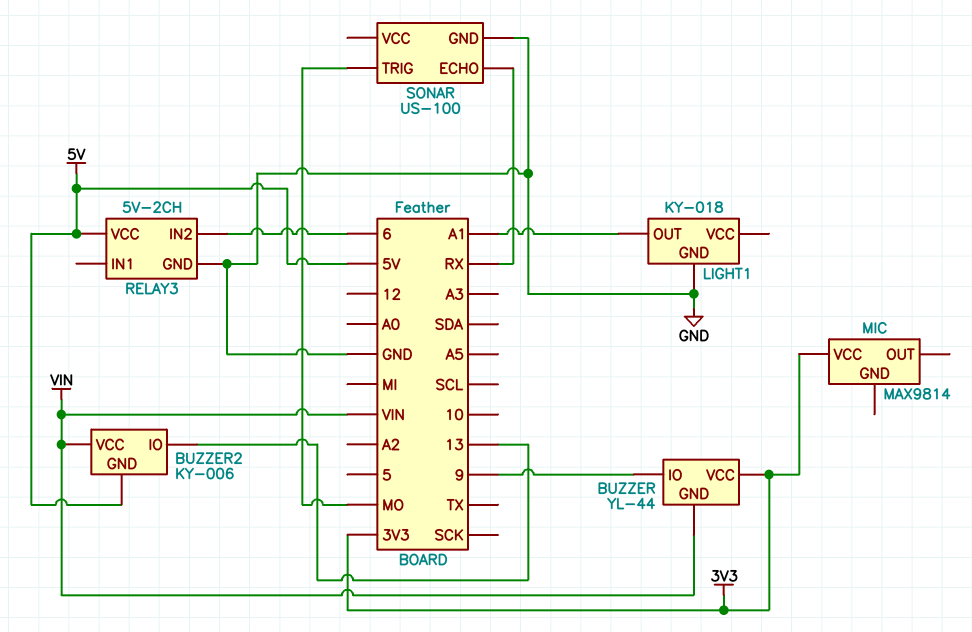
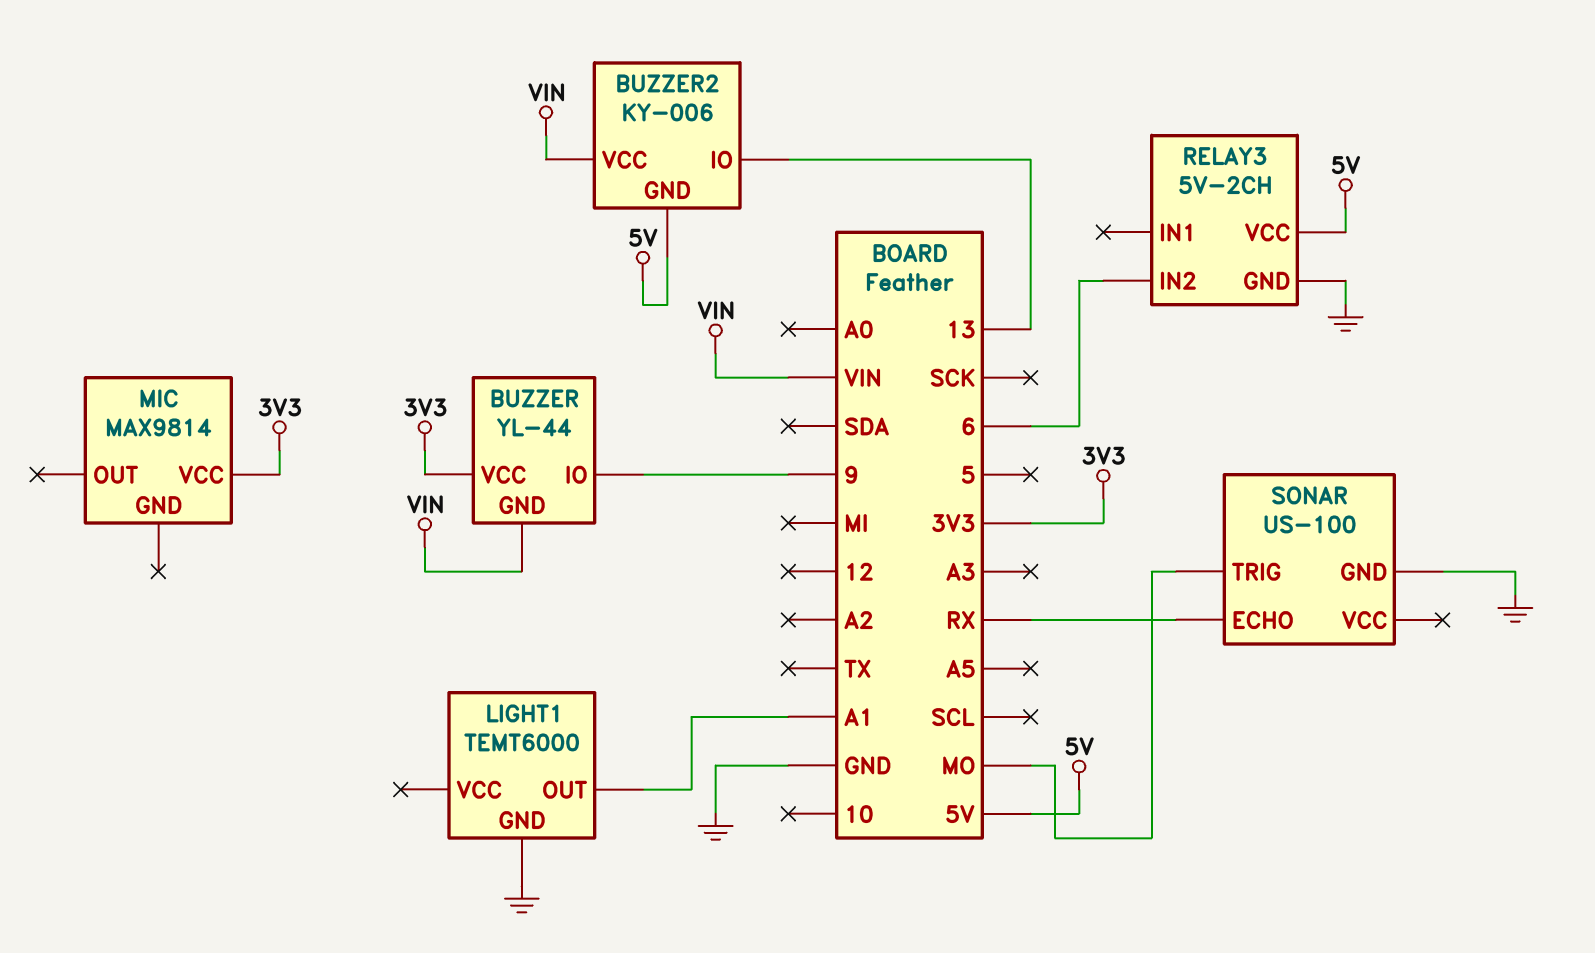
LIGHT1: KY-018 -> TEMT6000

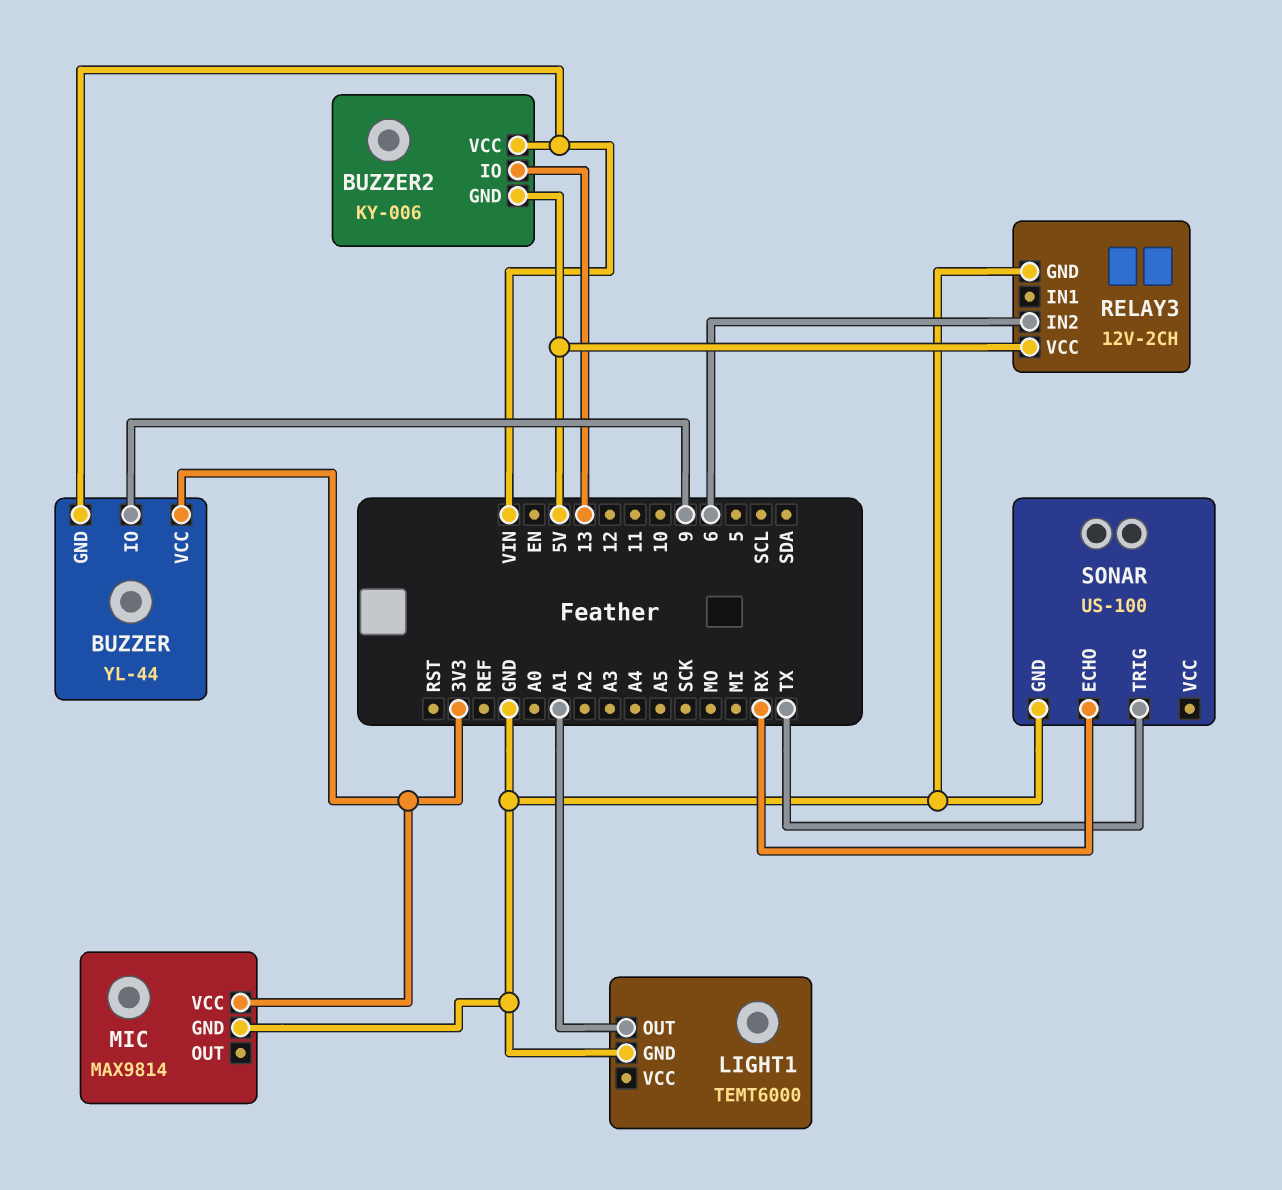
MIC pin GND: none -> GND
RELAY3: 5V-2CH -> 12V-2CH
SONAR pin TRIG: MO -> TX

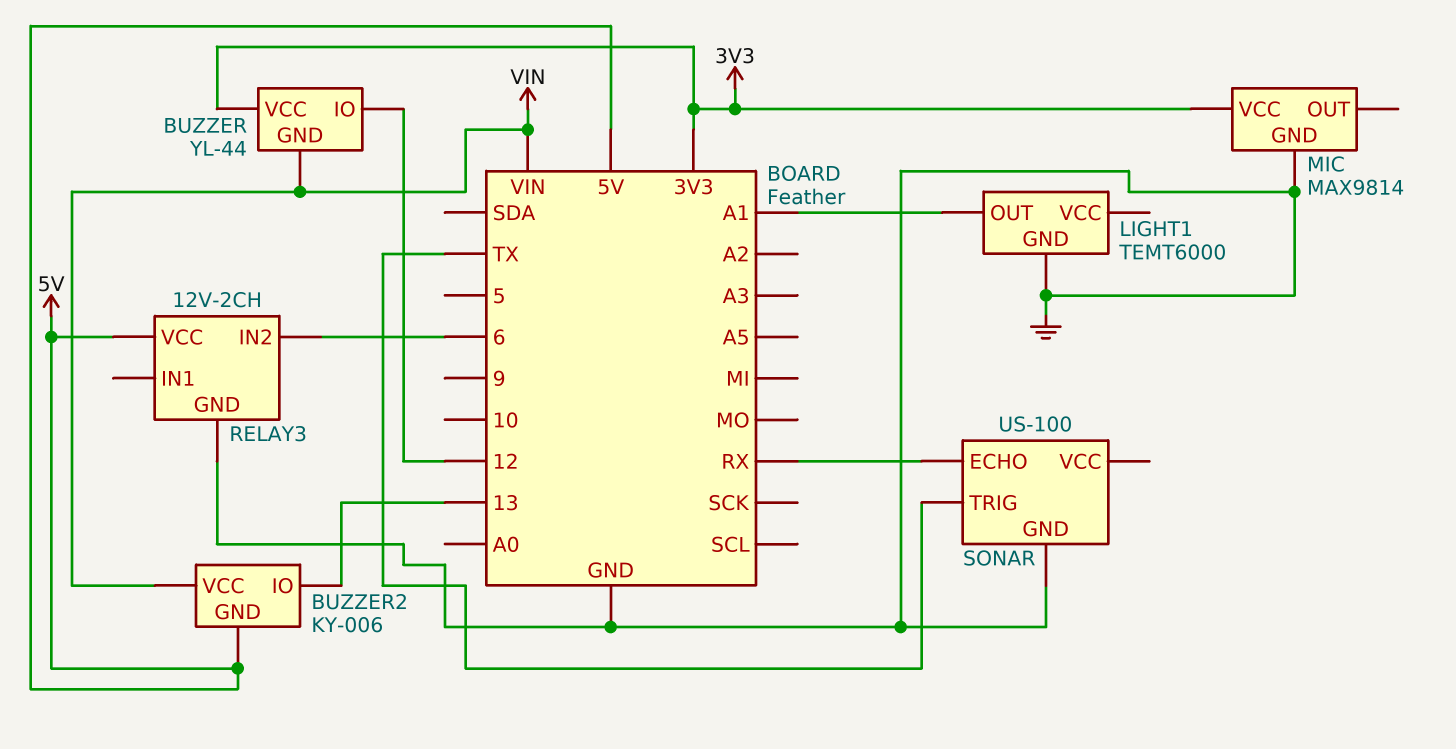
BUZZER pin IO: 9 -> 12

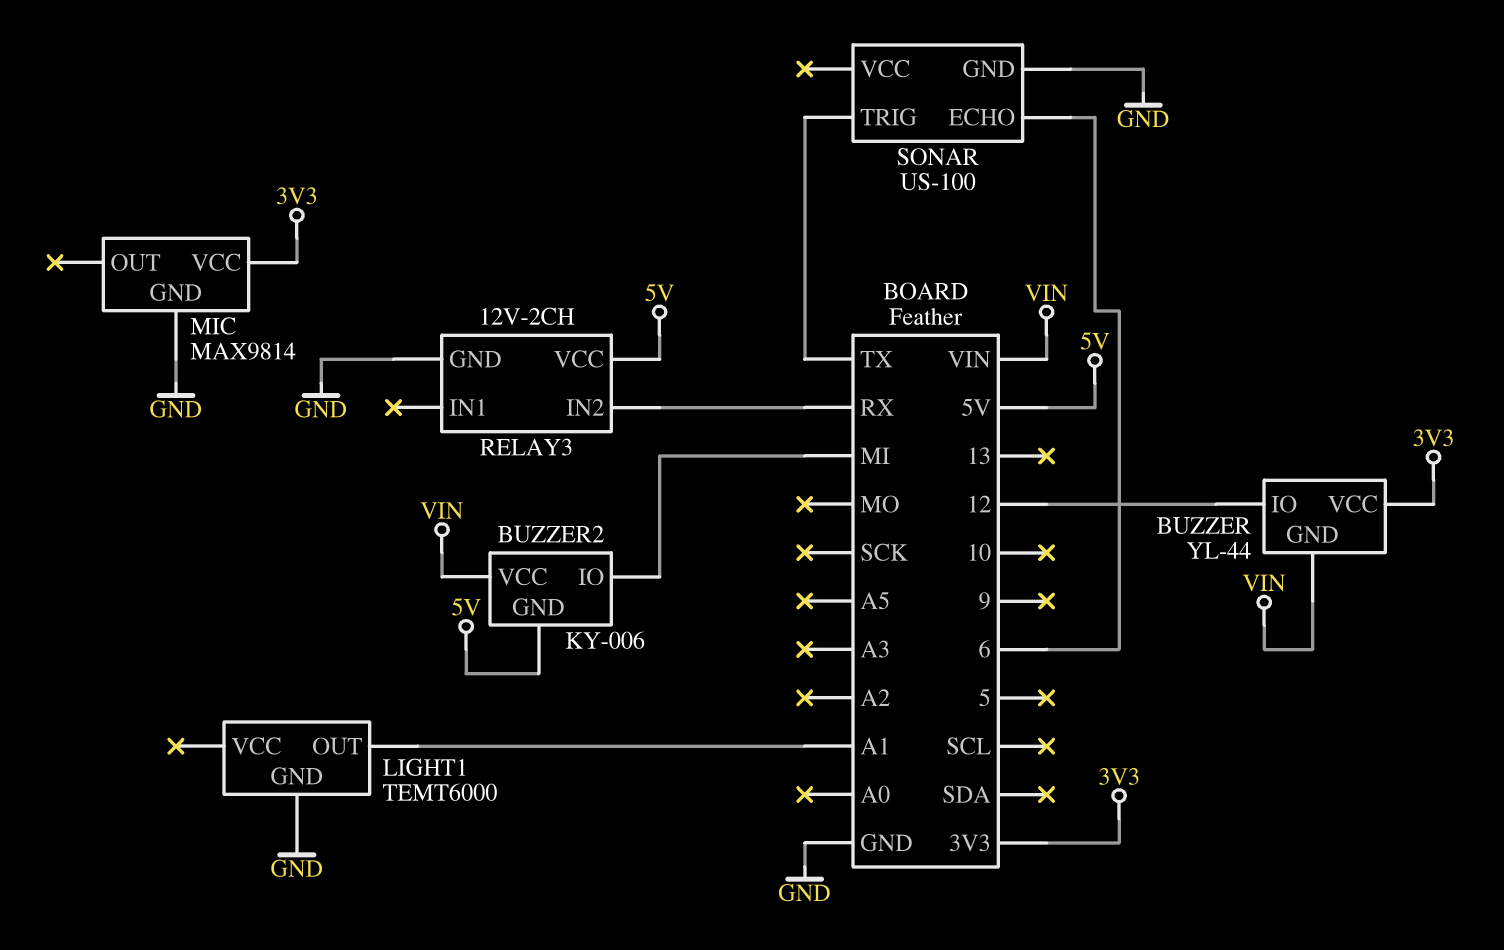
BUZZER2 pin IO: 13 -> MI
RELAY3 pin IN2: 6 -> RX
SONAR pin ECHO: RX -> 6

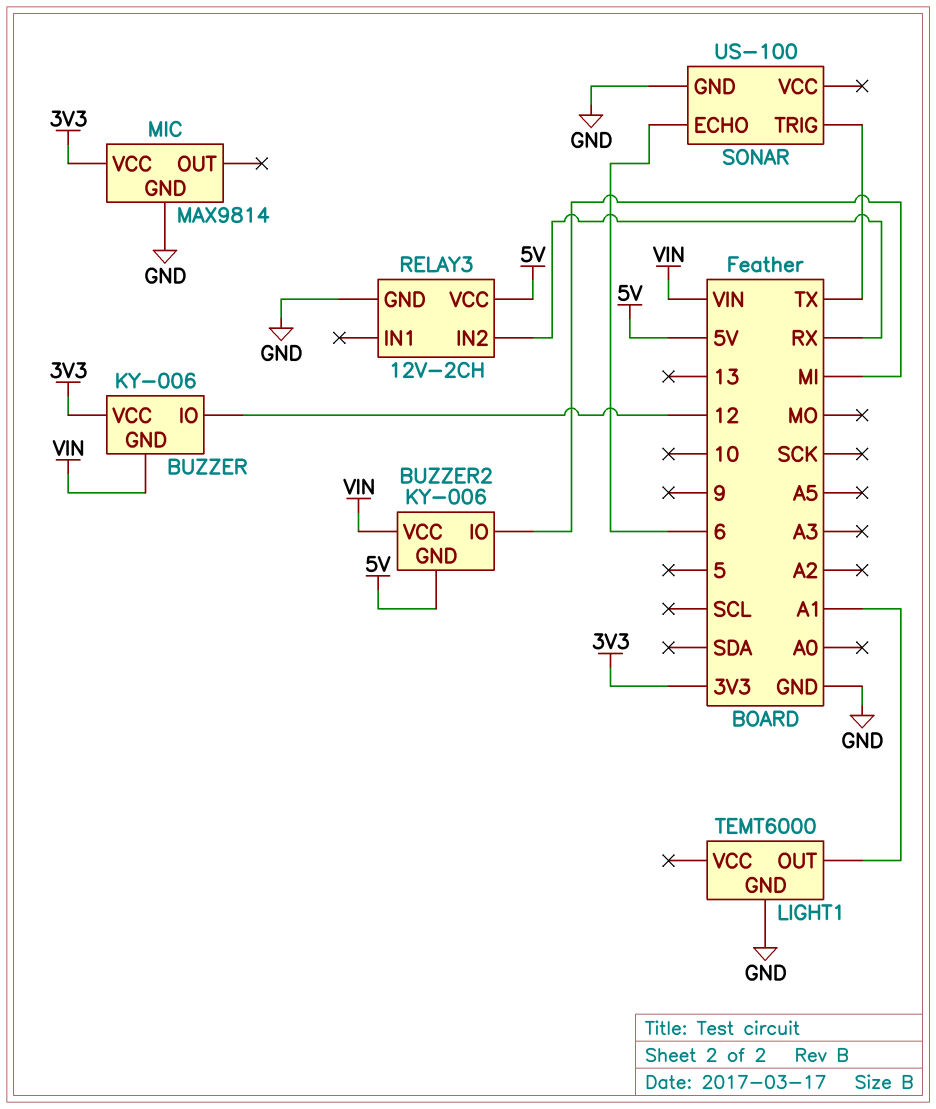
BUZZER: YL-44 -> KY-006

